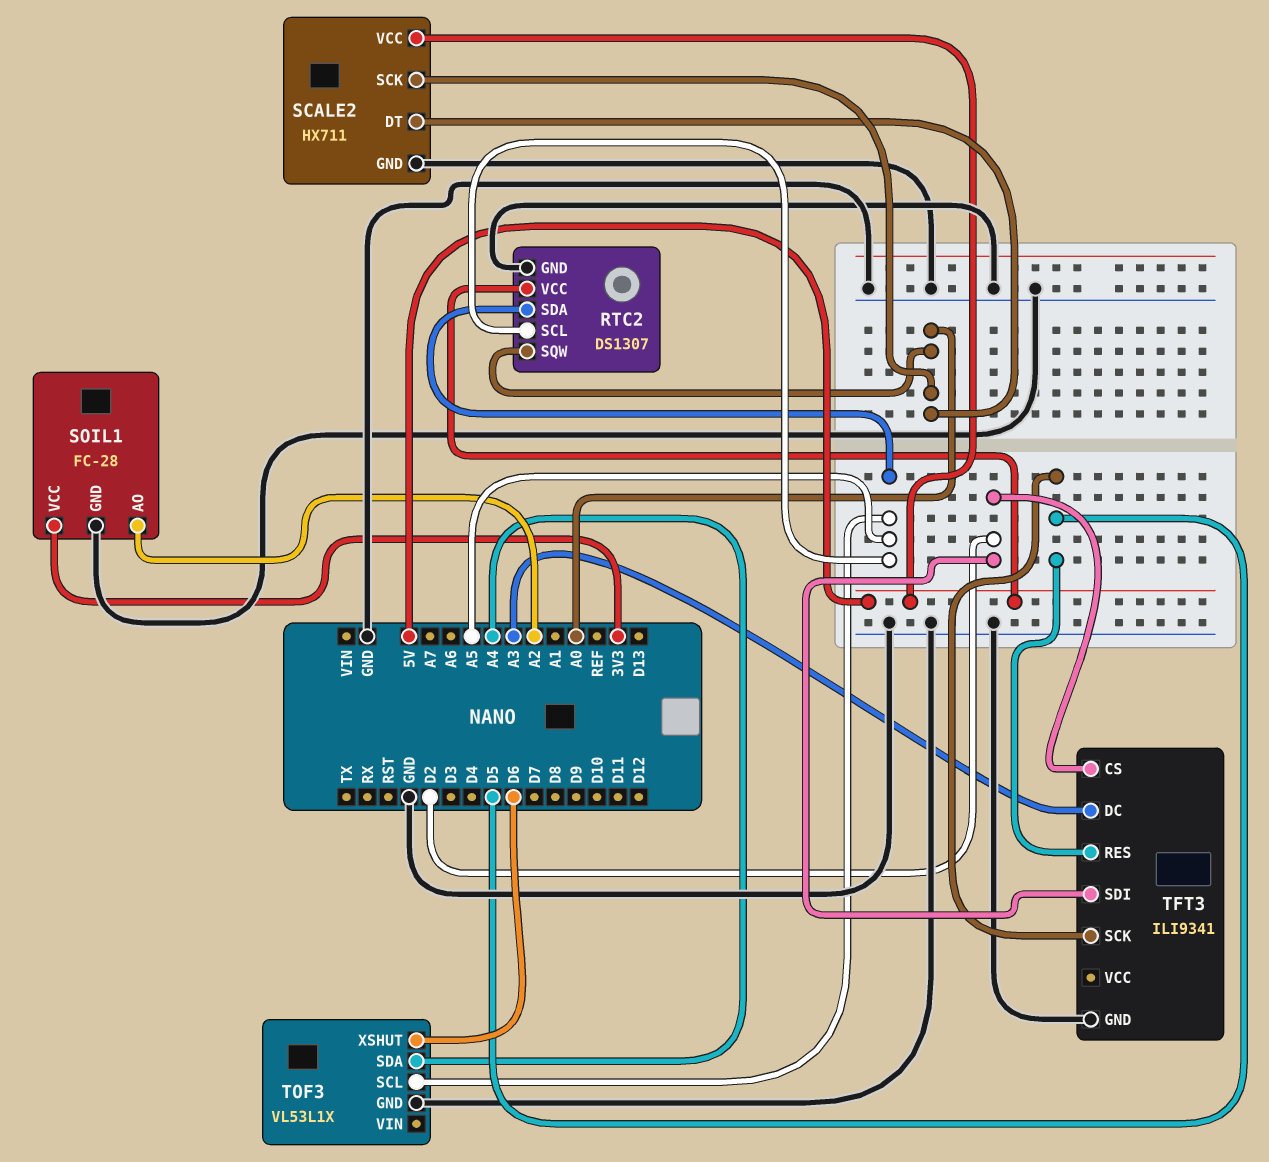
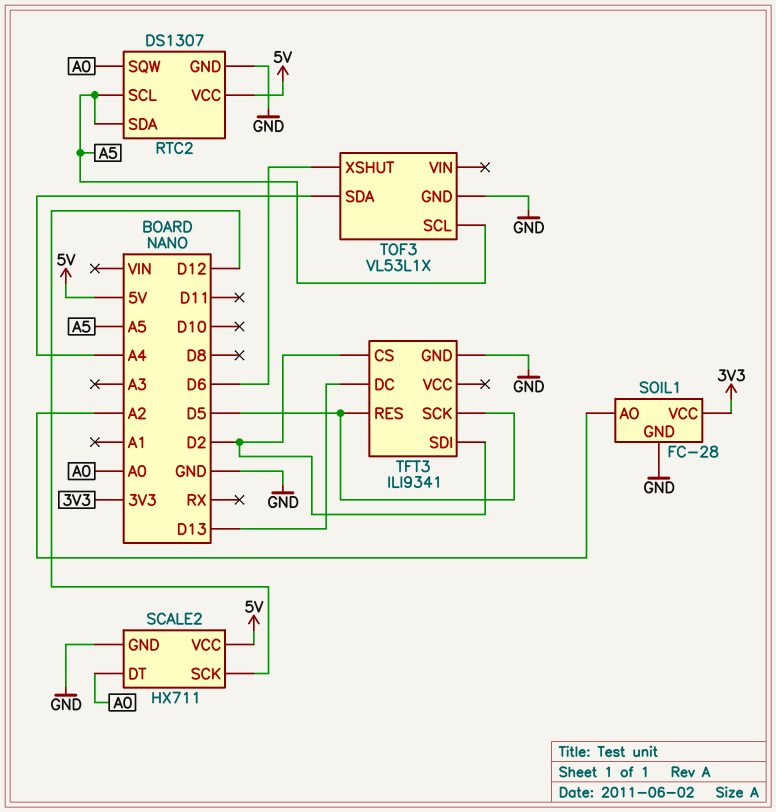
SCALE2 pin SCK: A0 -> D12
TFT3 pin DC: A3 -> D13

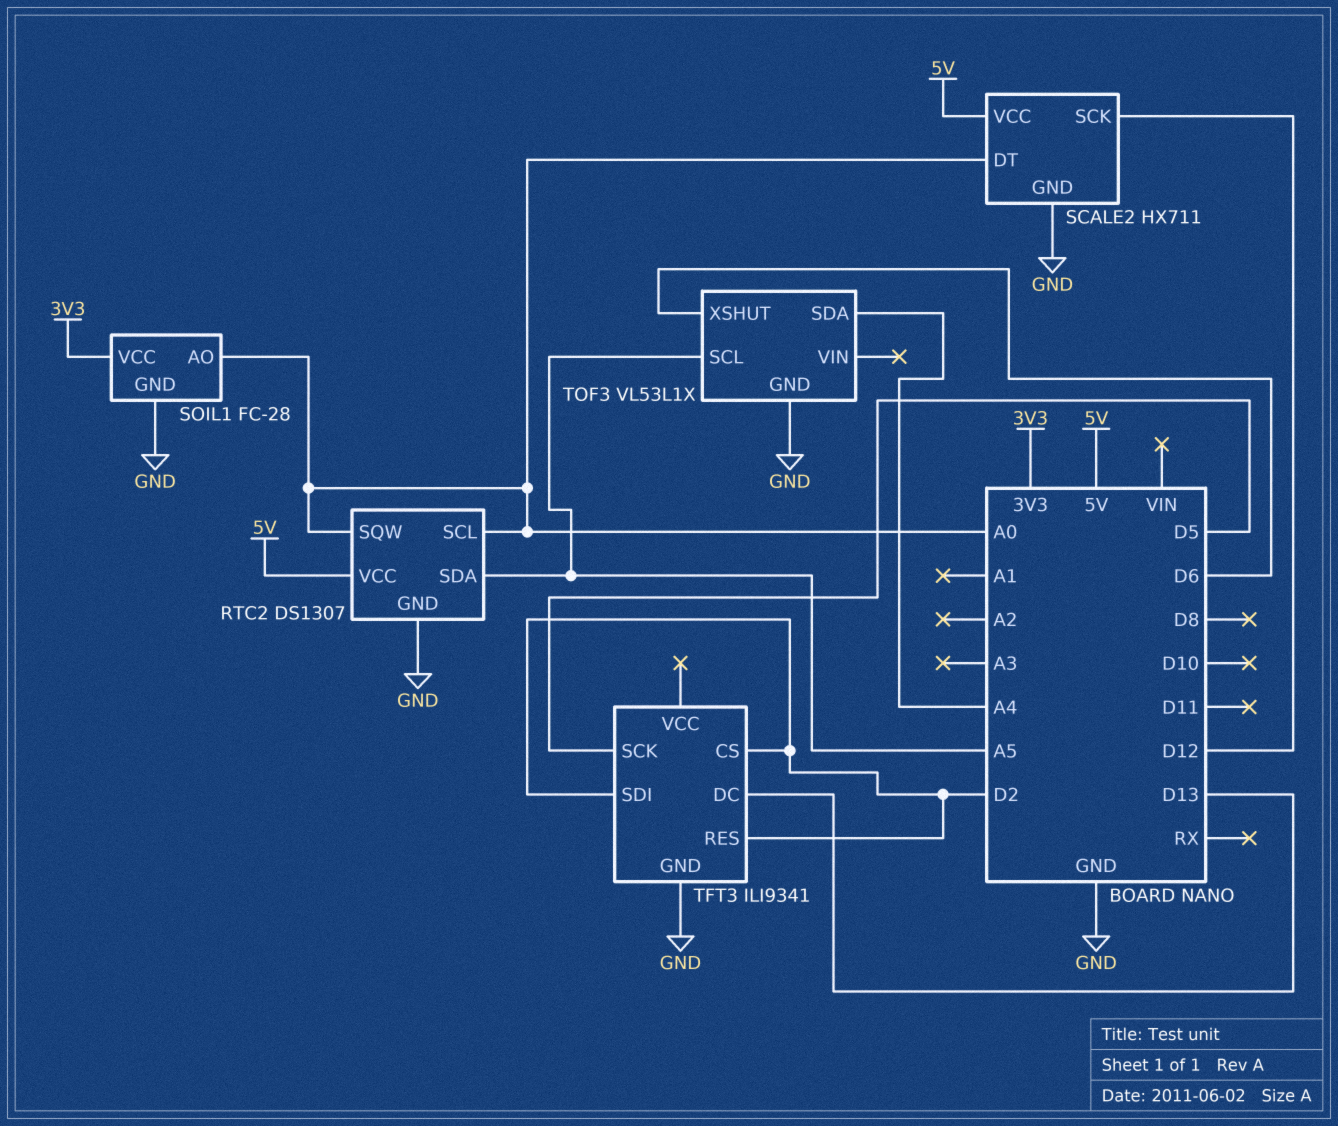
RTC2 pin SCL: A5 -> A0
SOIL1 pin AO: A2 -> A0
TFT3 pin RES: D5 -> D2

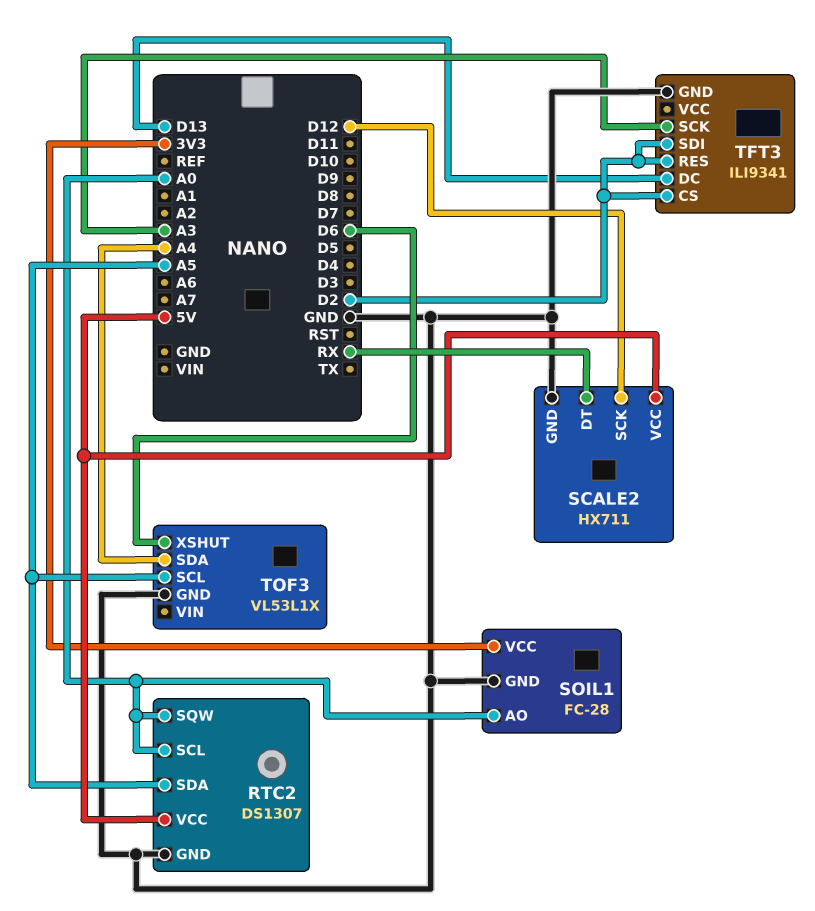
SCALE2 pin DT: A0 -> RX
TFT3 pin SCK: D5 -> A3

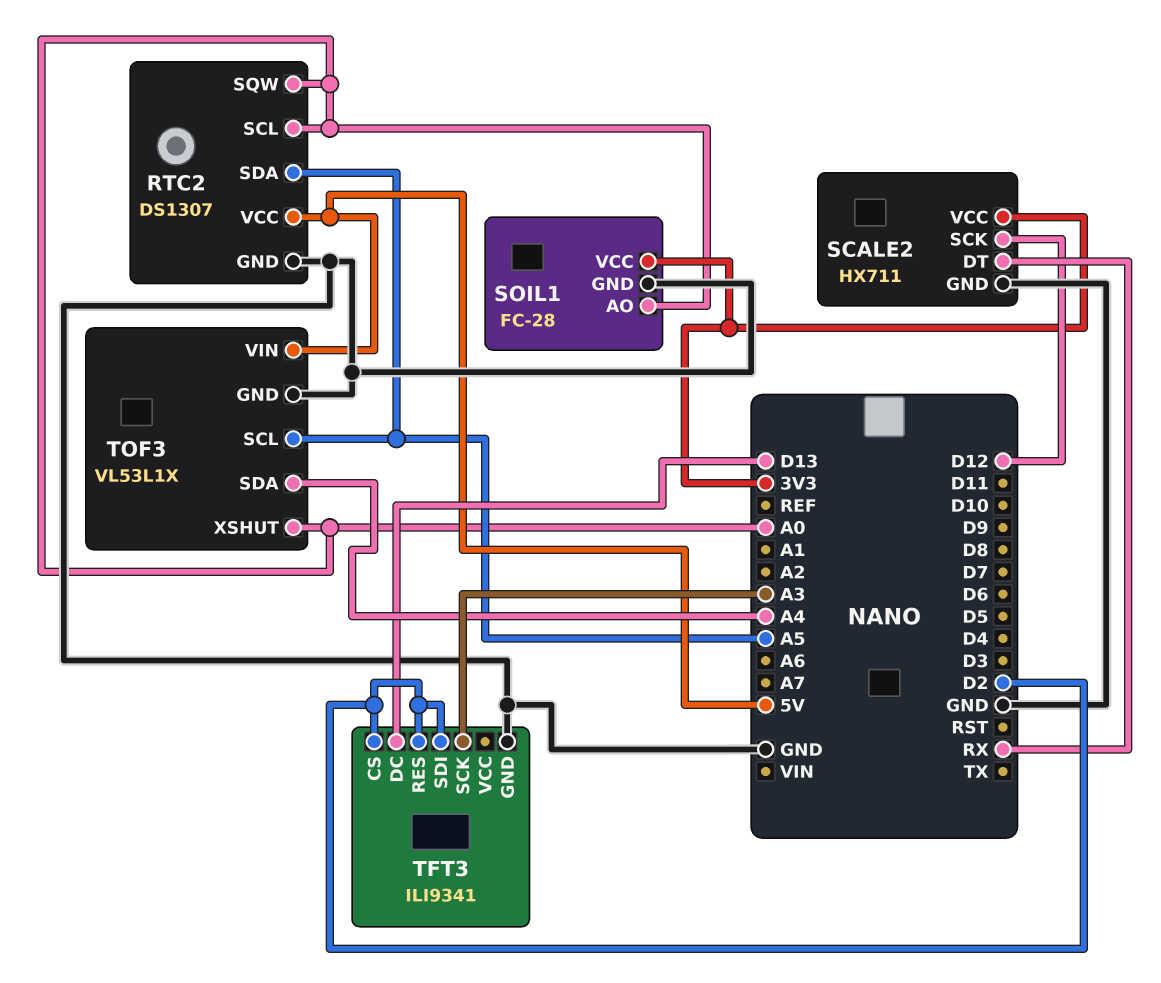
SCALE2 pin VCC: 5V -> 3V3
TOF3 pin VIN: none -> 5V
TOF3 pin XSHUT: D6 -> A0

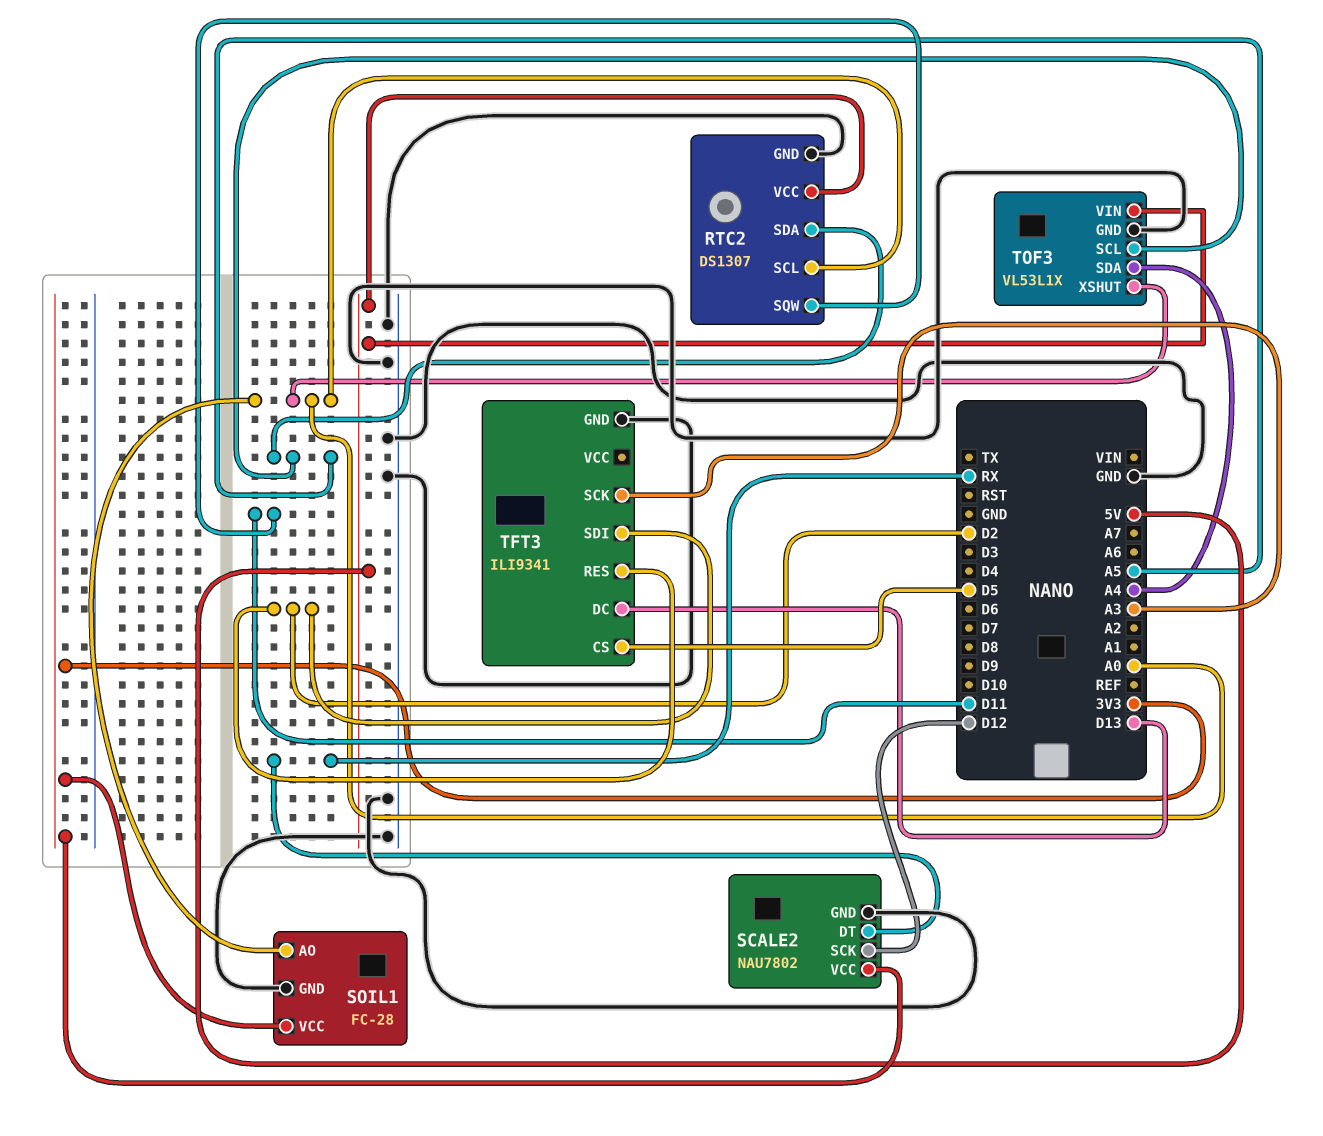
RTC2 pin SQW: A0 -> D11
SCALE2: HX711 -> NAU7802
TFT3 pin CS: D2 -> D5

